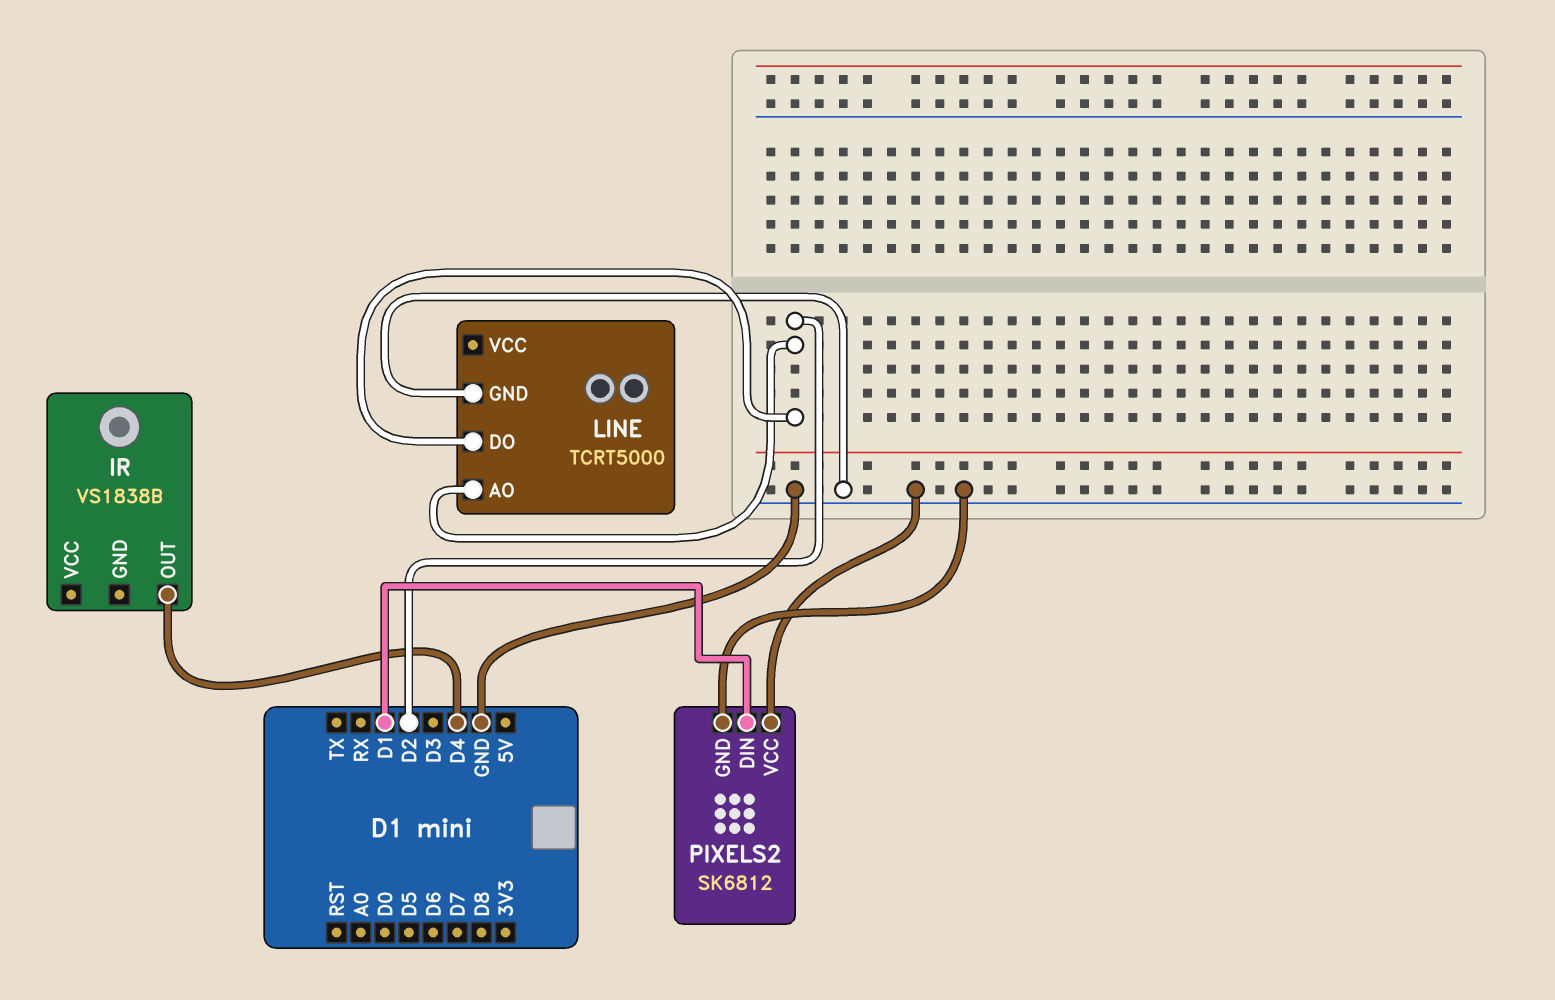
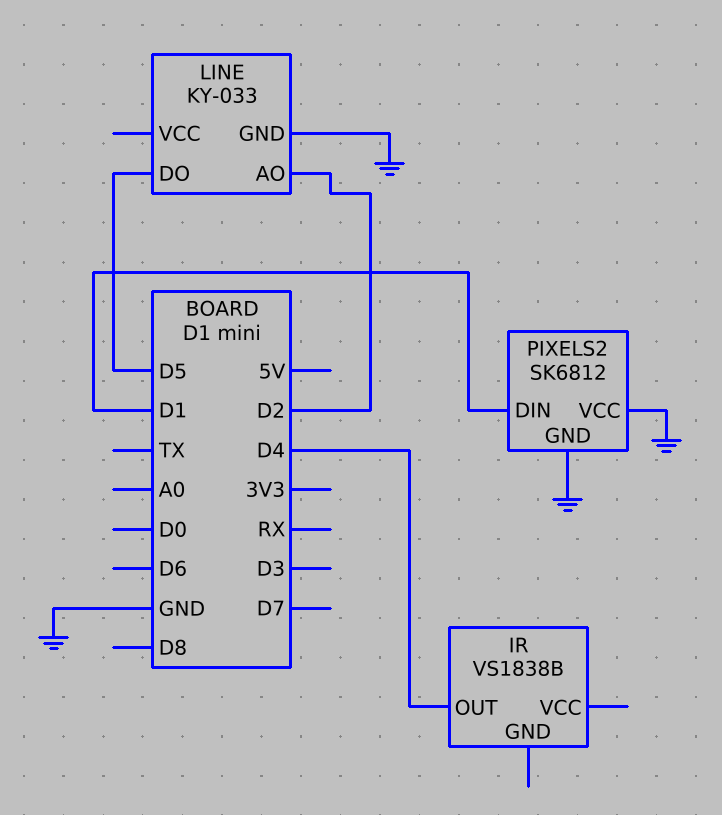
LINE: TCRT5000 -> KY-033
LINE pin DO: D2 -> D5

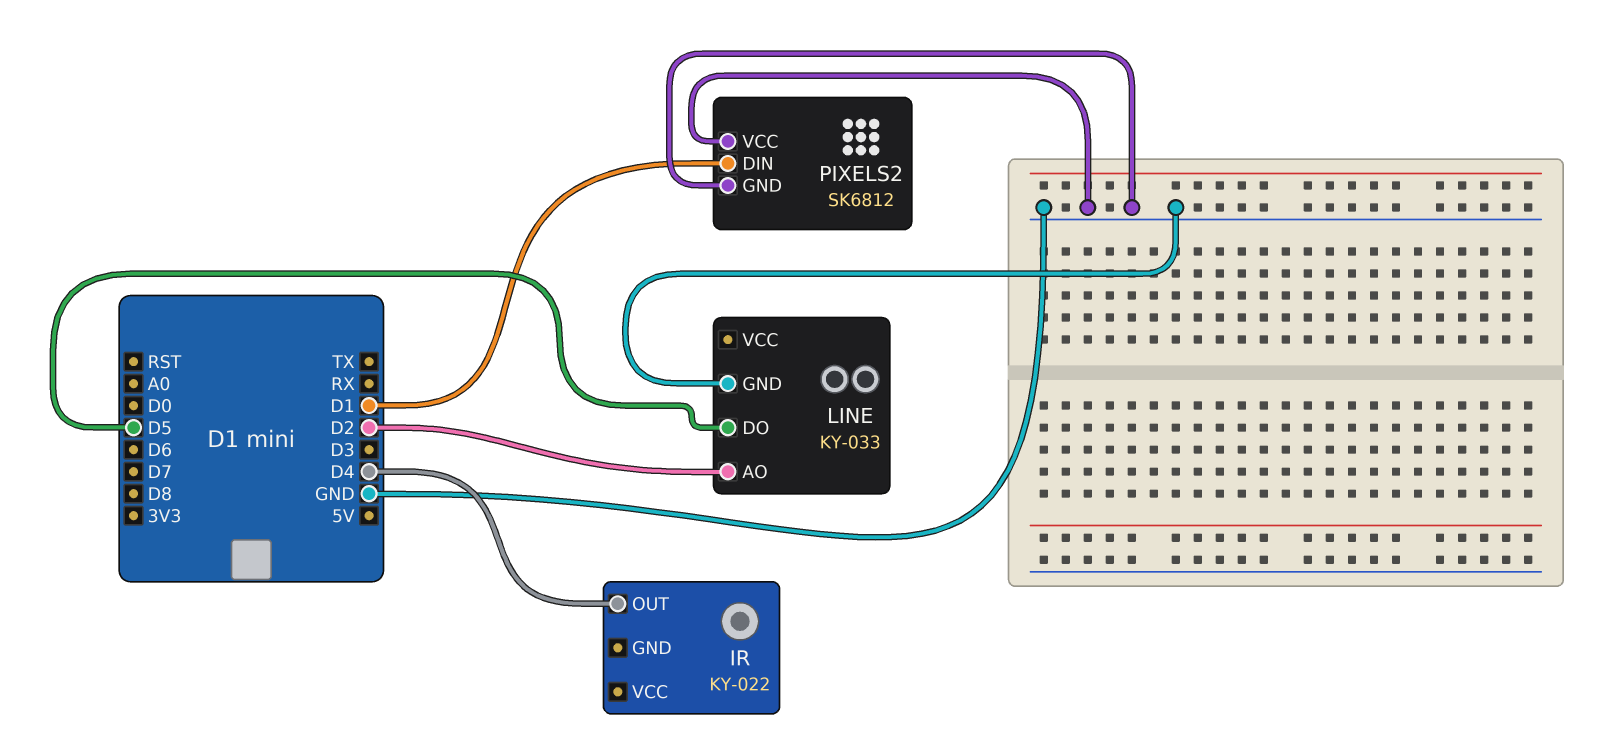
IR: VS1838B -> KY-022

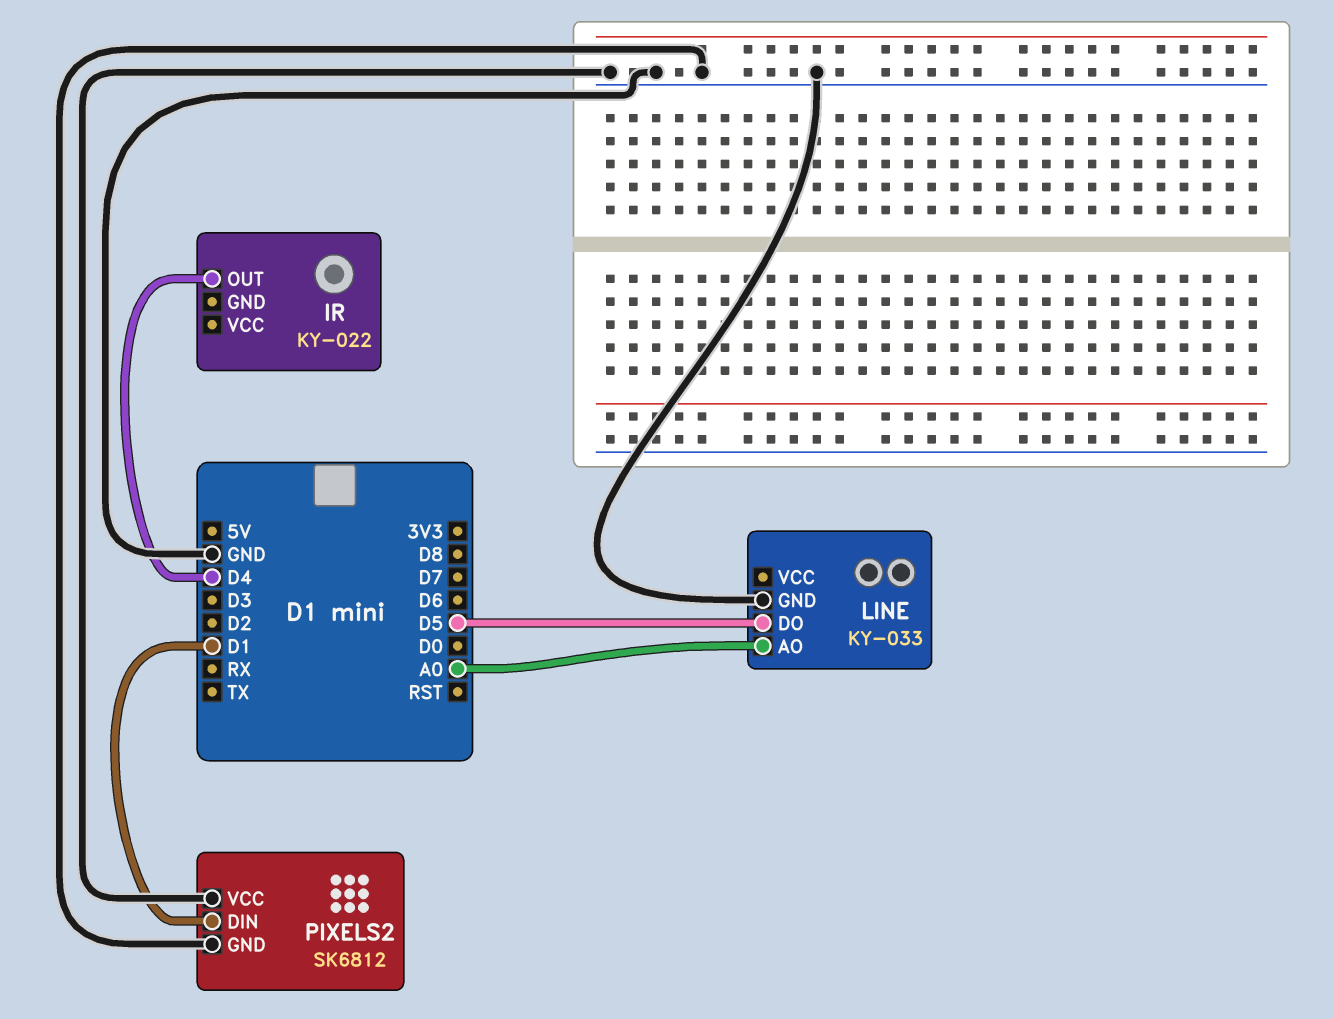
LINE pin AO: D2 -> A0

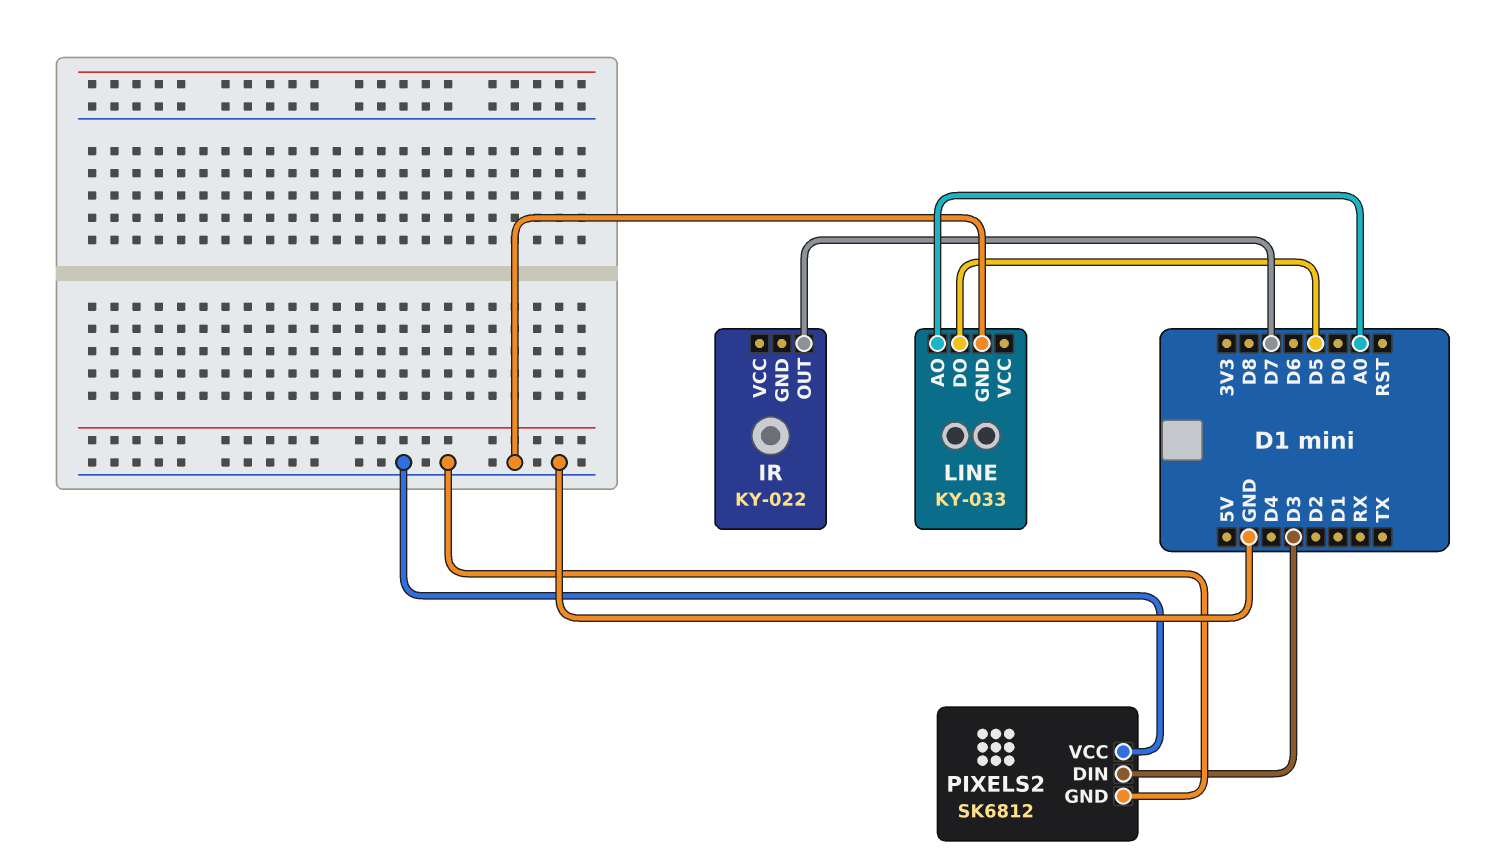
IR pin OUT: D4 -> D7
PIXELS2 pin DIN: D1 -> D3

